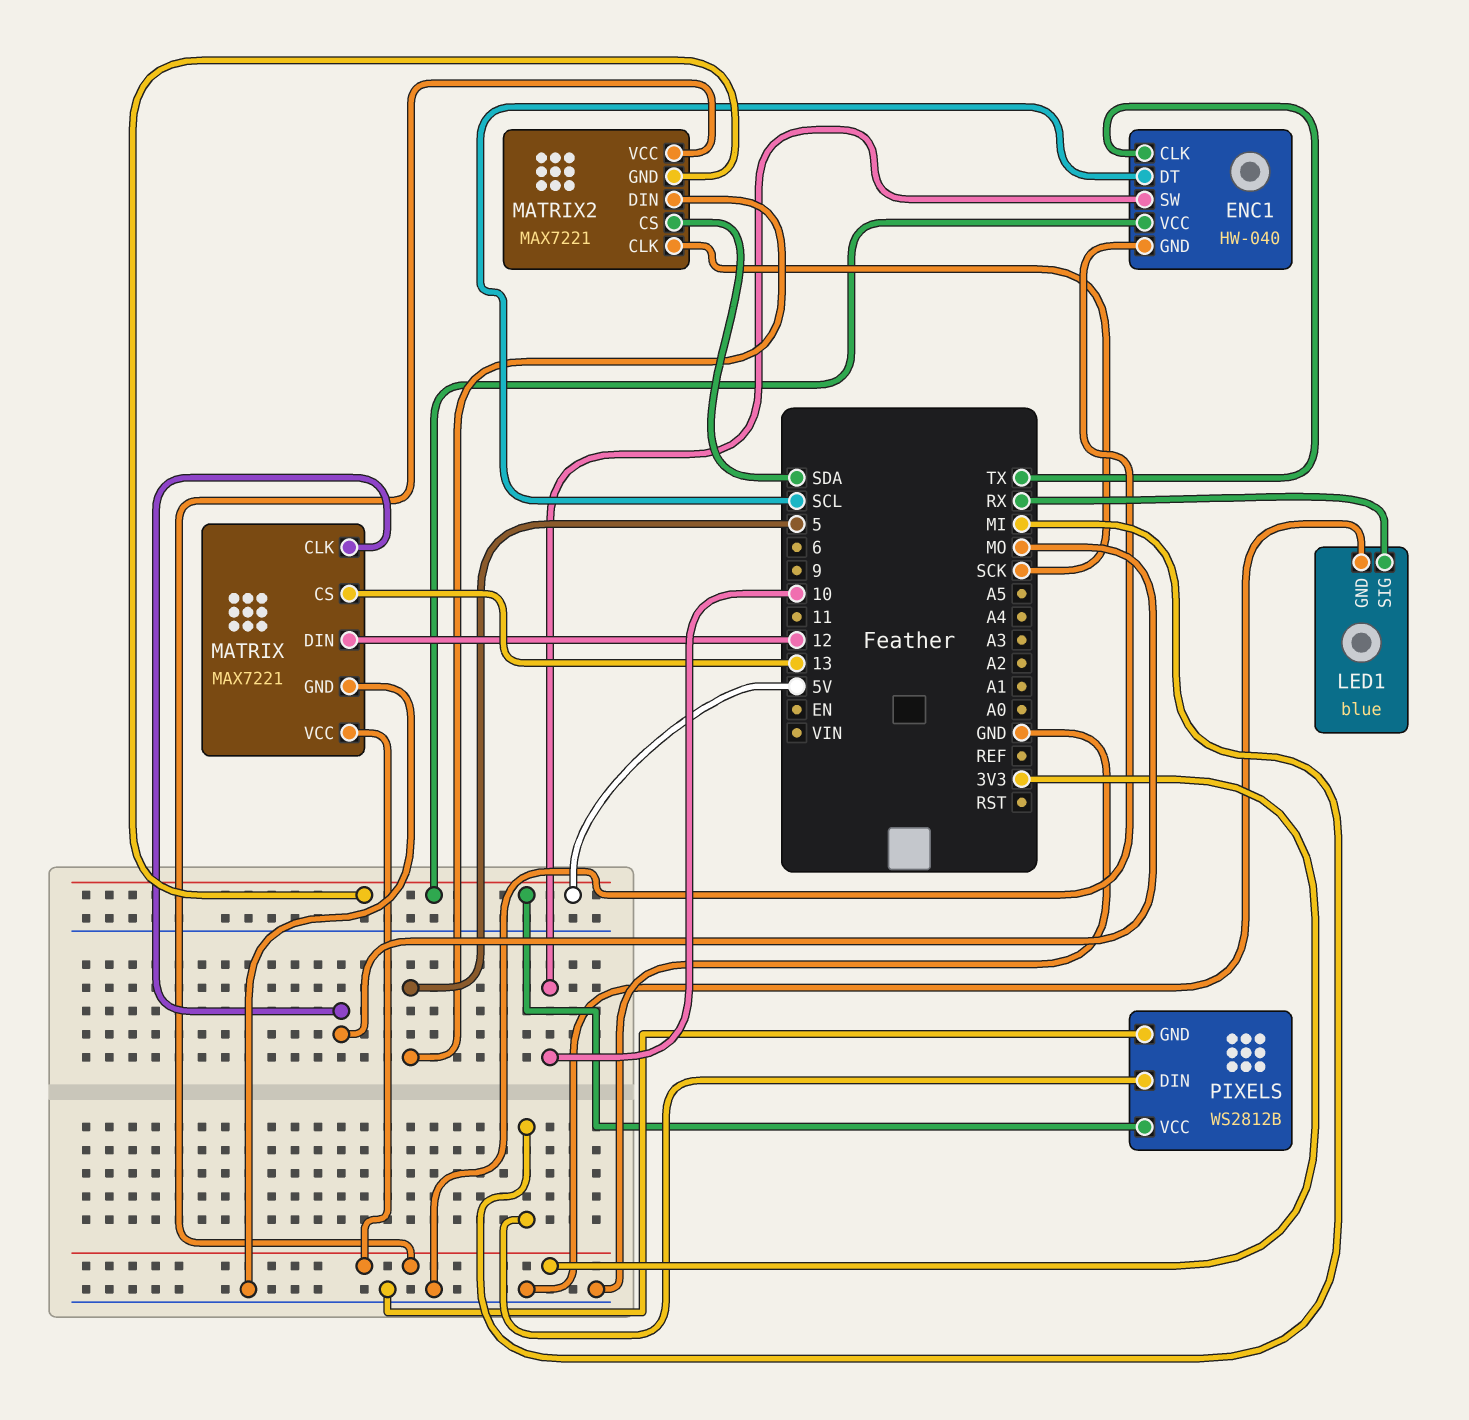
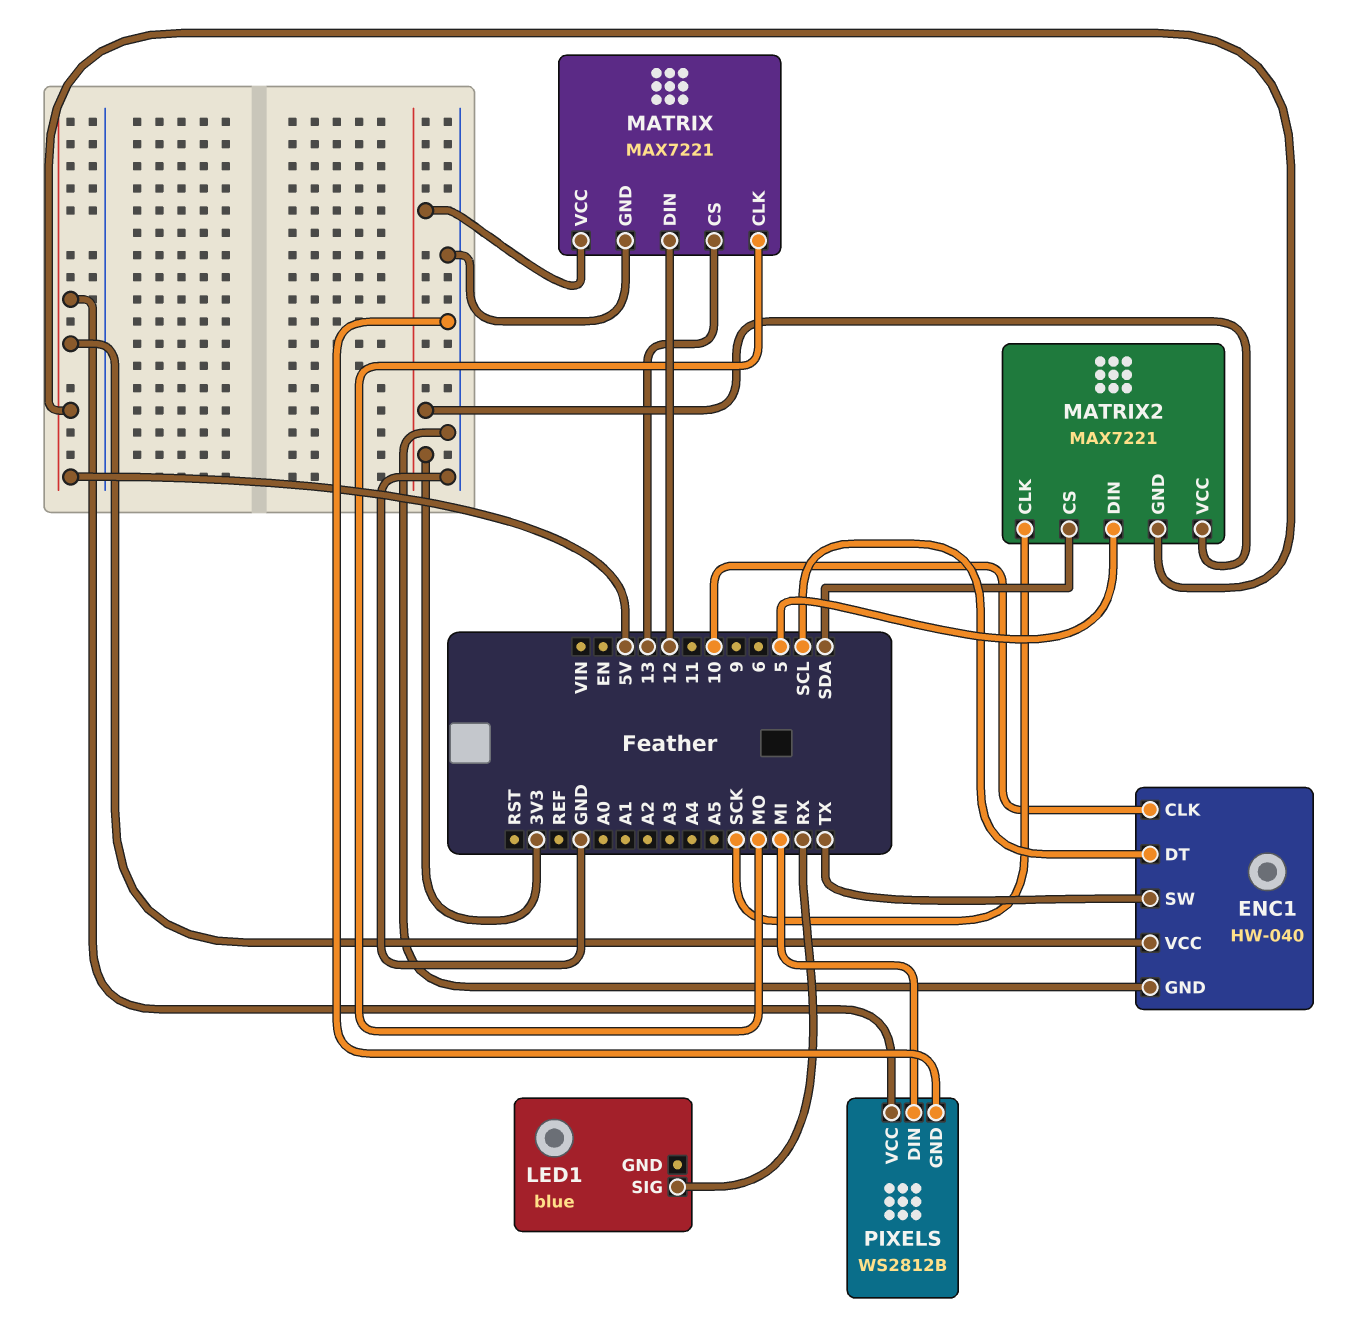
ENC1 pin CLK: TX -> 10
ENC1 pin SW: 10 -> TX
LED1 pin GND: GND -> none

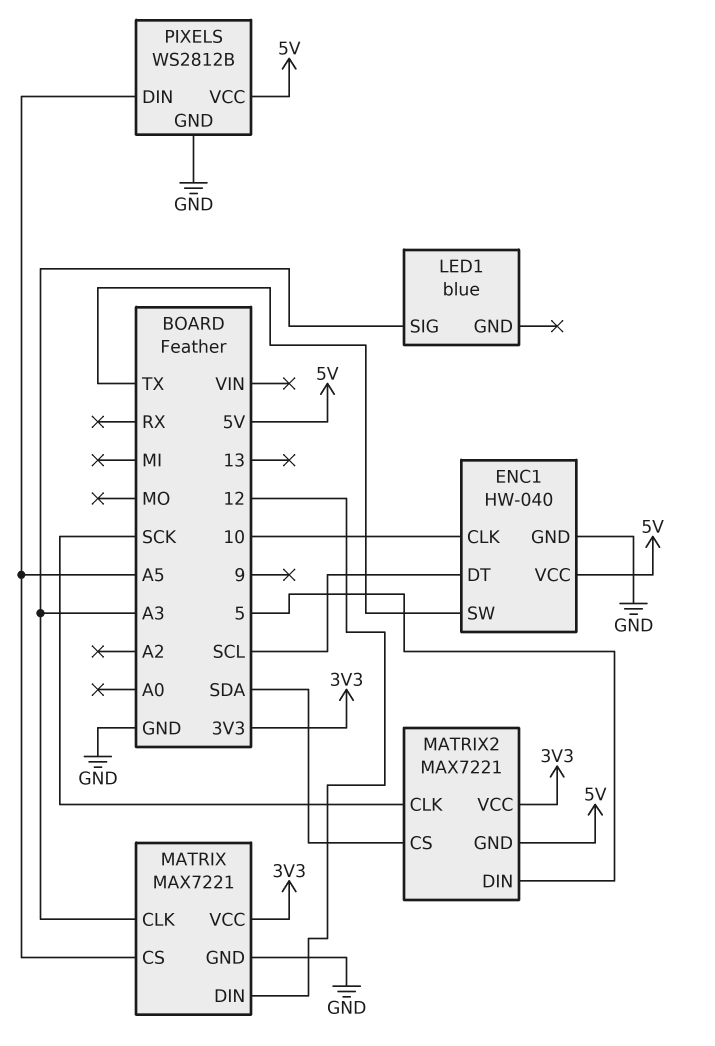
LED1 pin SIG: RX -> A3
MATRIX pin CLK: MO -> A3
MATRIX pin CS: 13 -> A5
PIXELS pin DIN: MI -> A5

